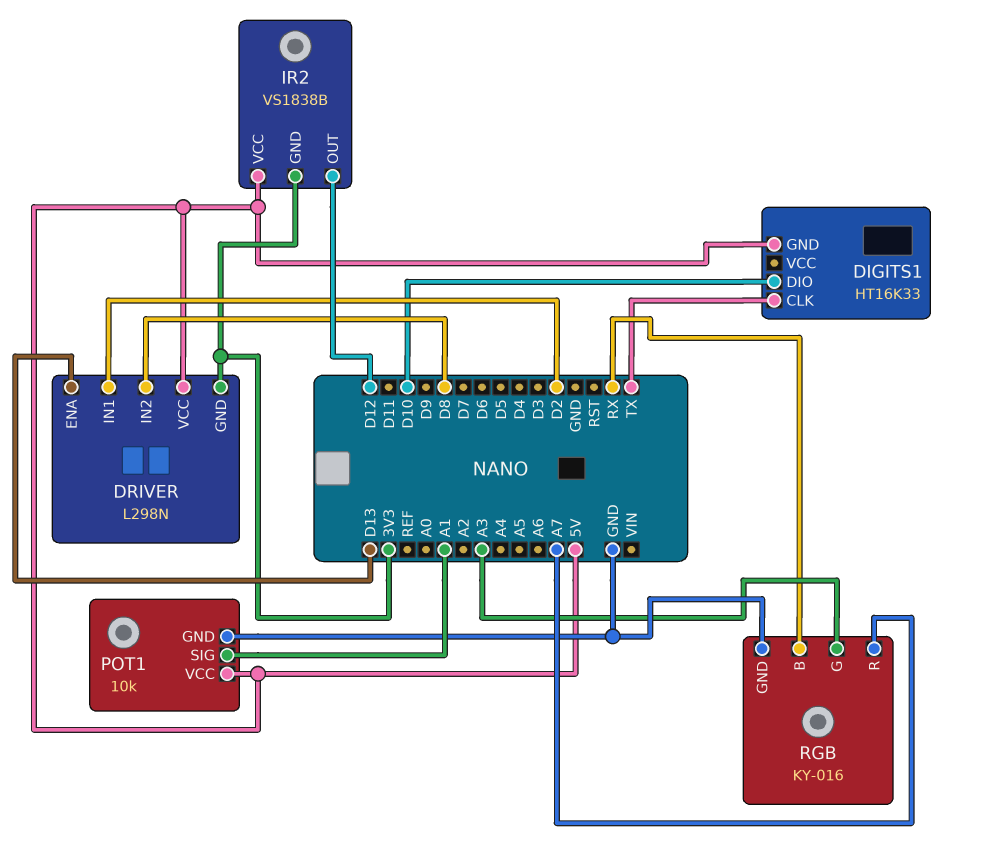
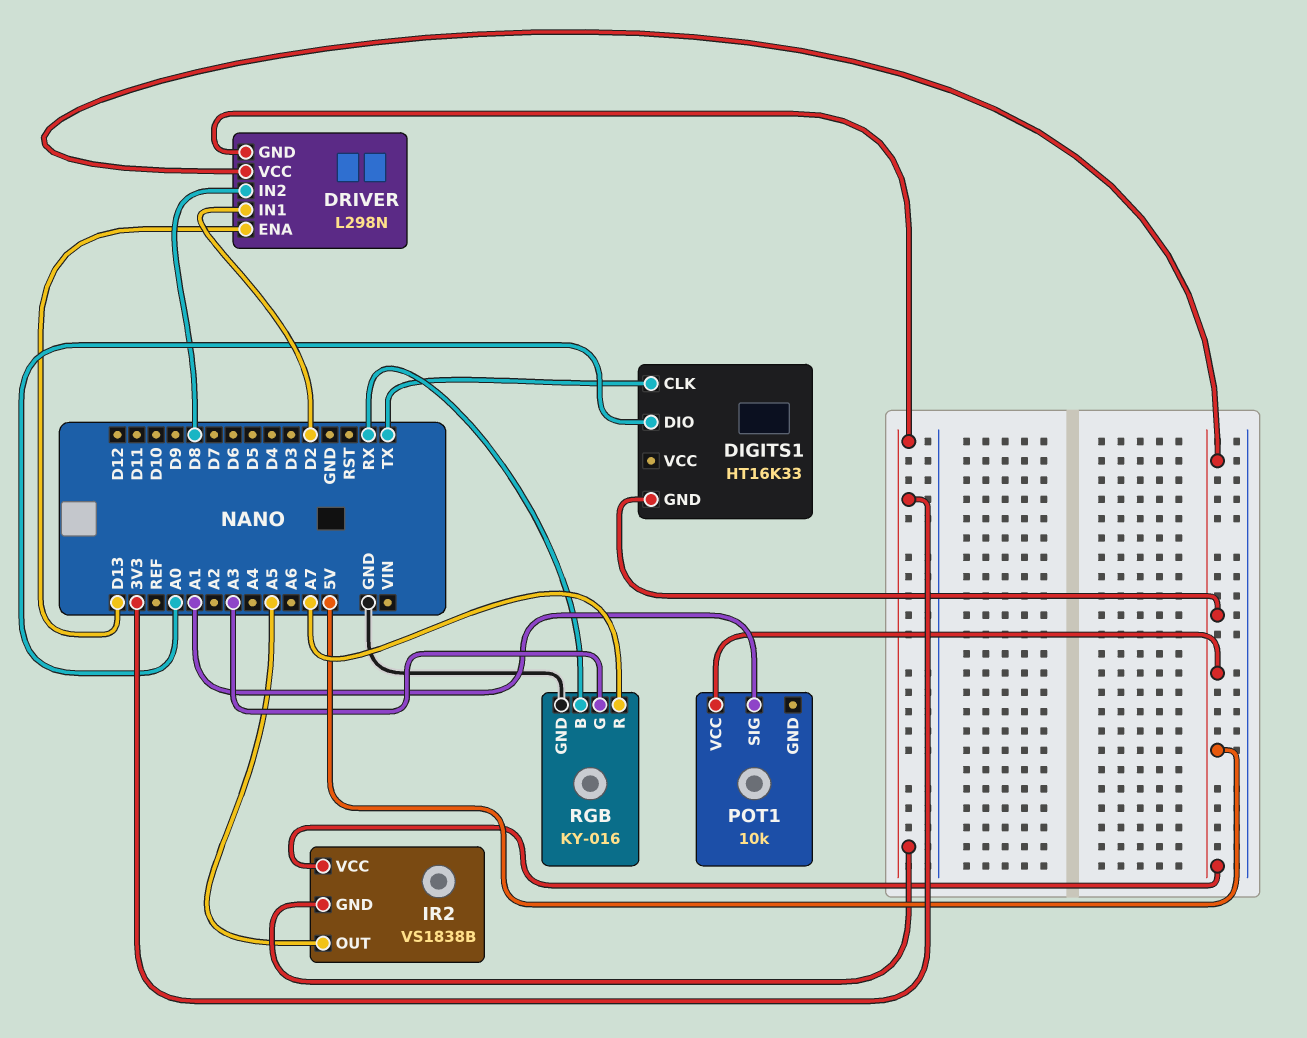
DIGITS1 pin DIO: D10 -> A0
IR2 pin OUT: D12 -> A5
POT1 pin GND: GND -> none

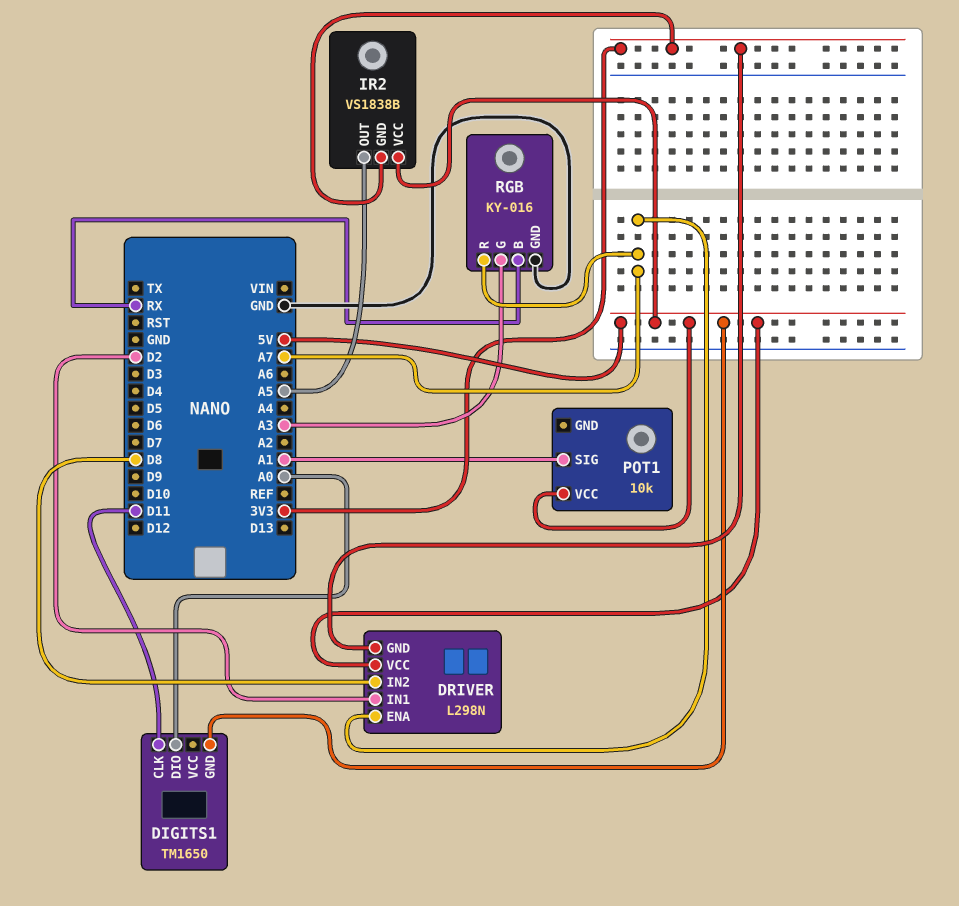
DIGITS1: HT16K33 -> TM1650
DIGITS1 pin CLK: TX -> D11
DRIVER pin ENA: D13 -> A7

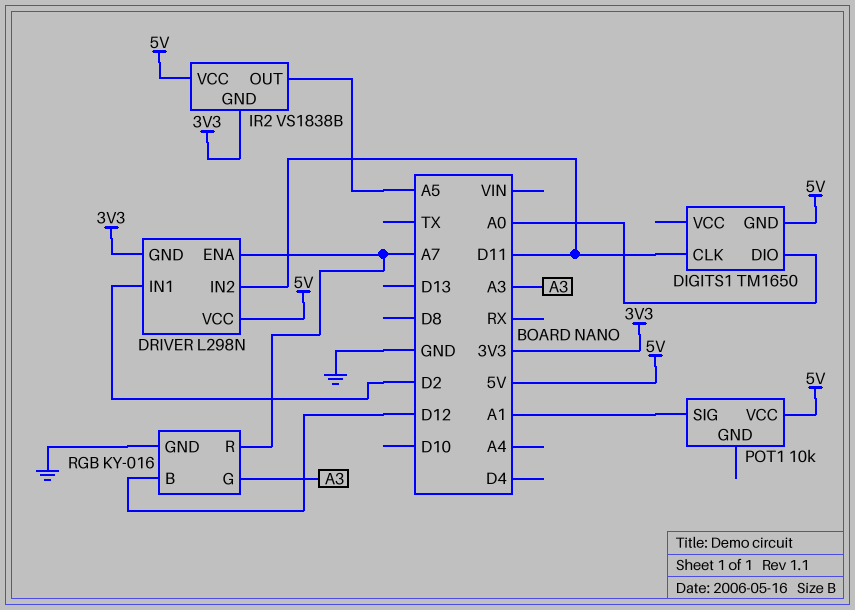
DRIVER pin IN2: D8 -> D11
RGB pin B: RX -> D12

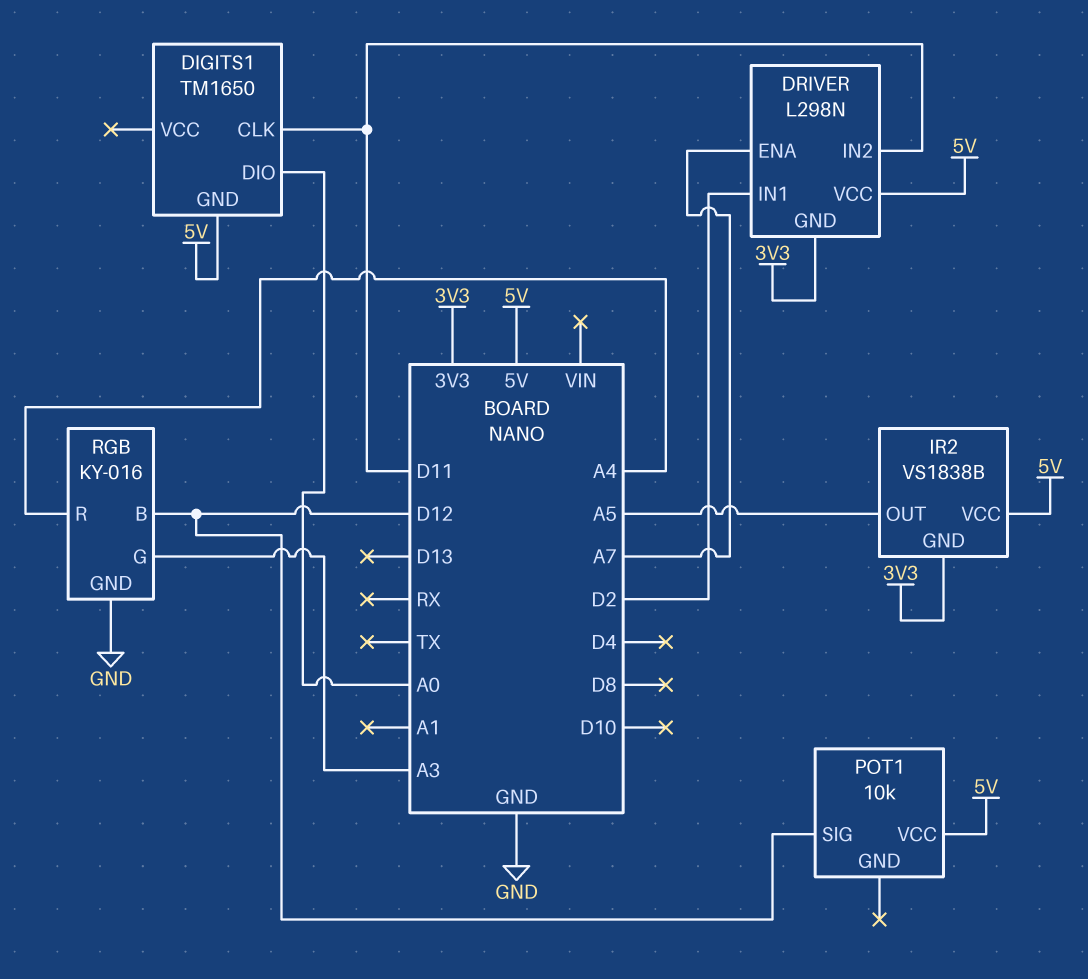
POT1 pin SIG: A1 -> D12
RGB pin R: A7 -> A4

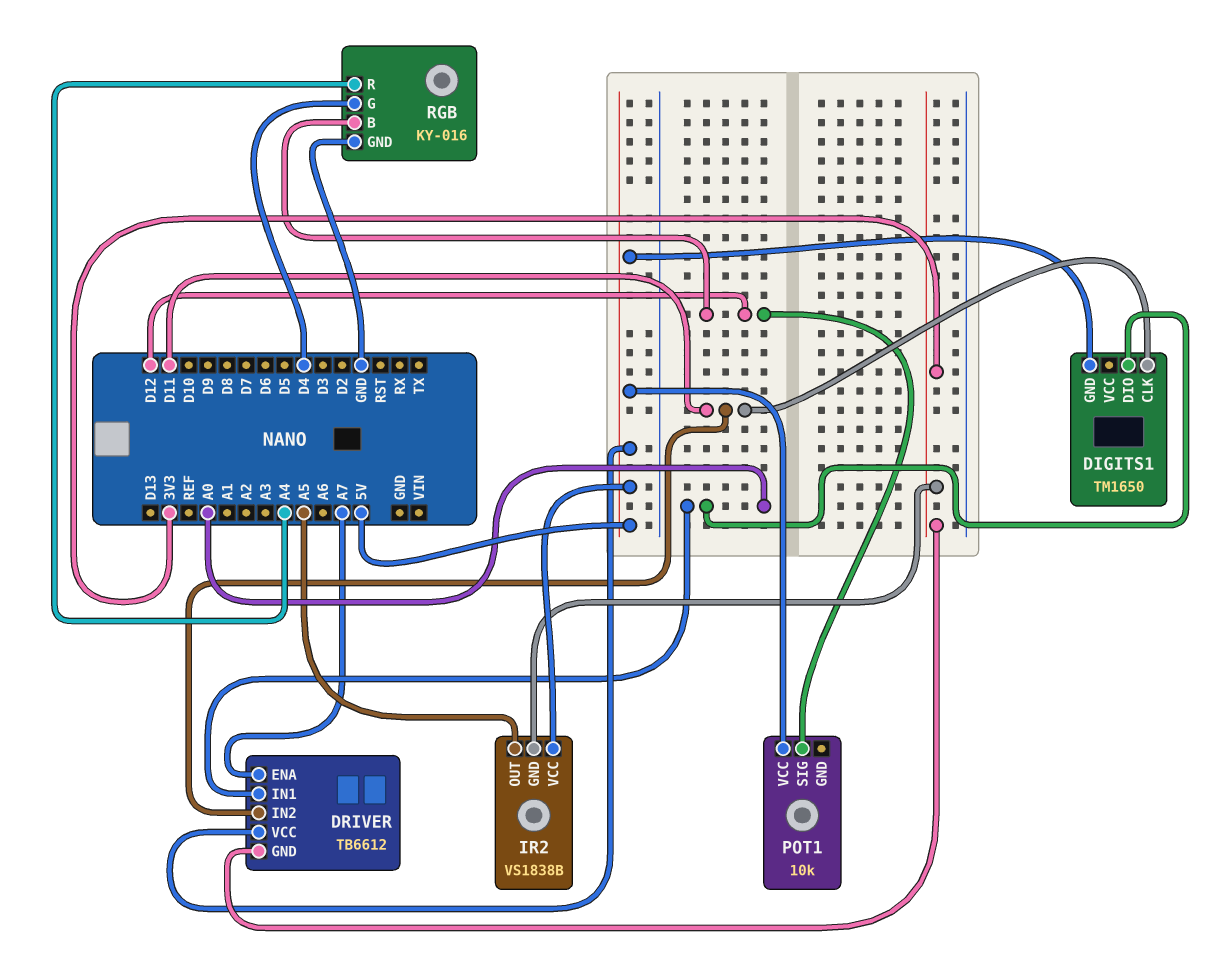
DRIVER: L298N -> TB6612
DRIVER pin IN1: D2 -> A0
RGB pin G: A3 -> D4

